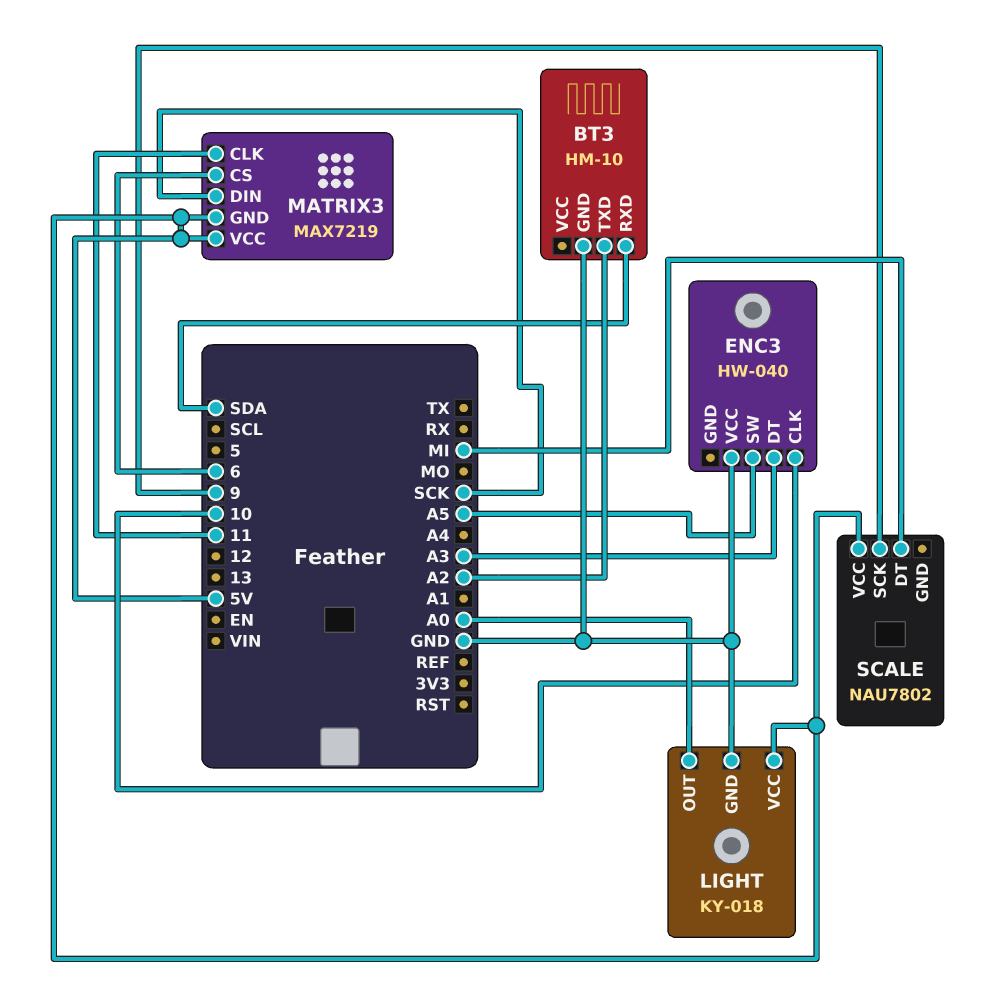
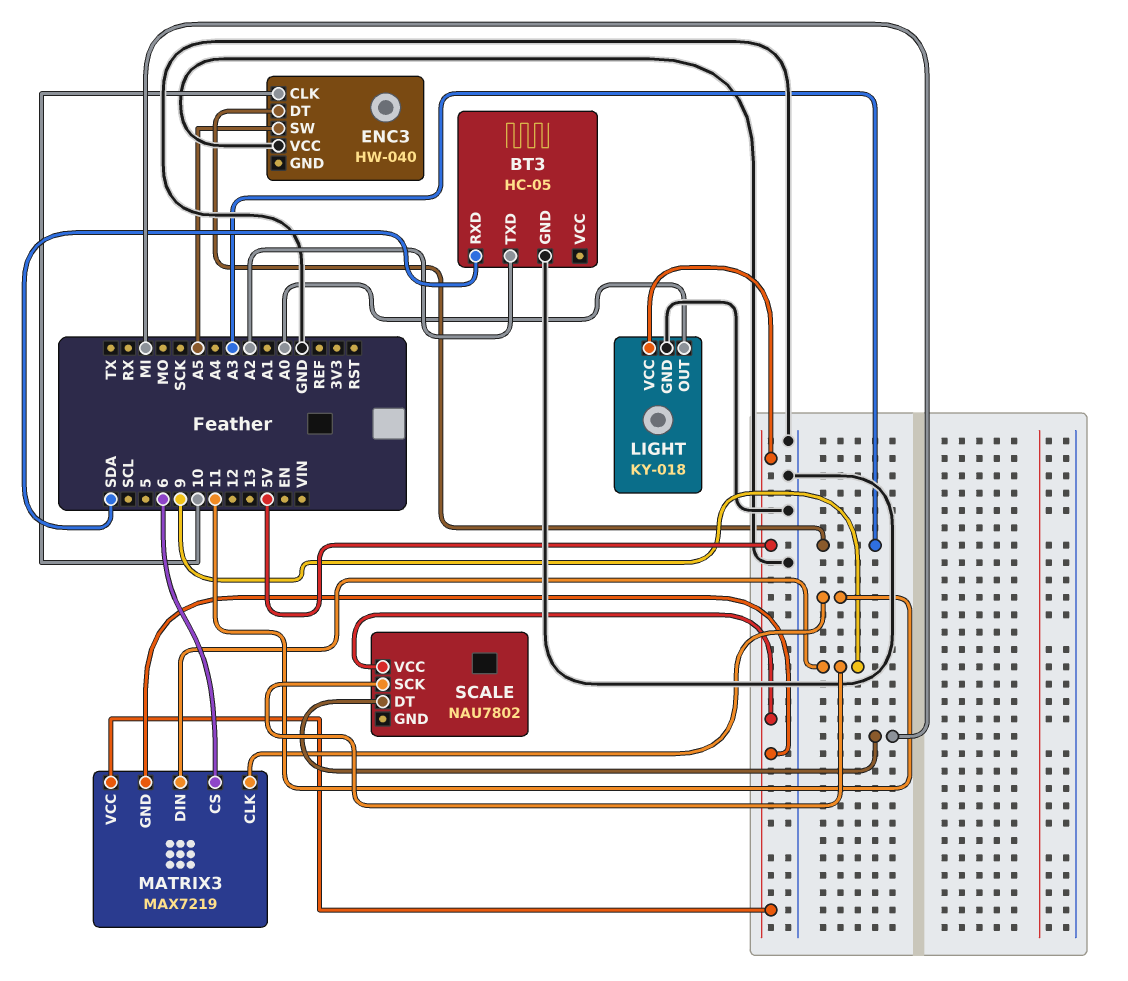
BT3: HM-10 -> HC-05
MATRIX3 pin DIN: SCK -> 9

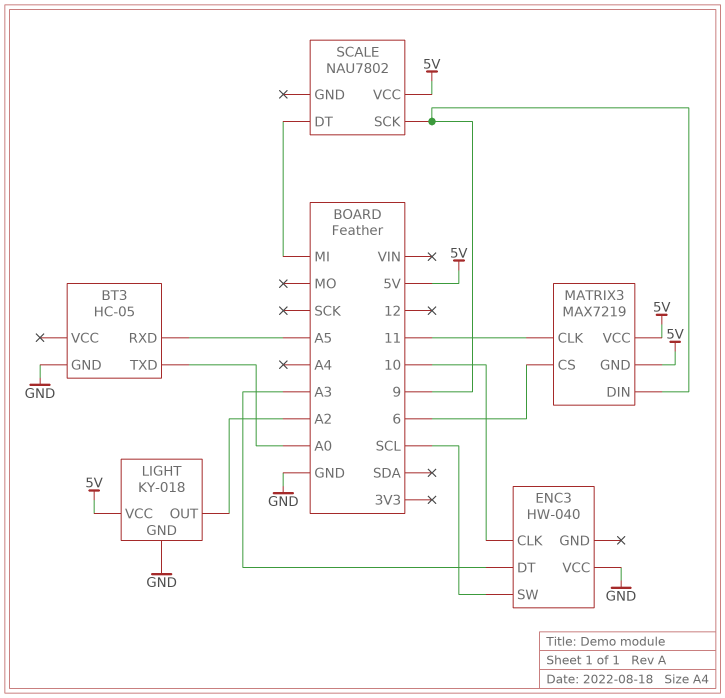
BT3 pin RXD: SDA -> A5
BT3 pin TXD: A2 -> A0
ENC3 pin SW: A5 -> SCL
LIGHT pin OUT: A0 -> A2

